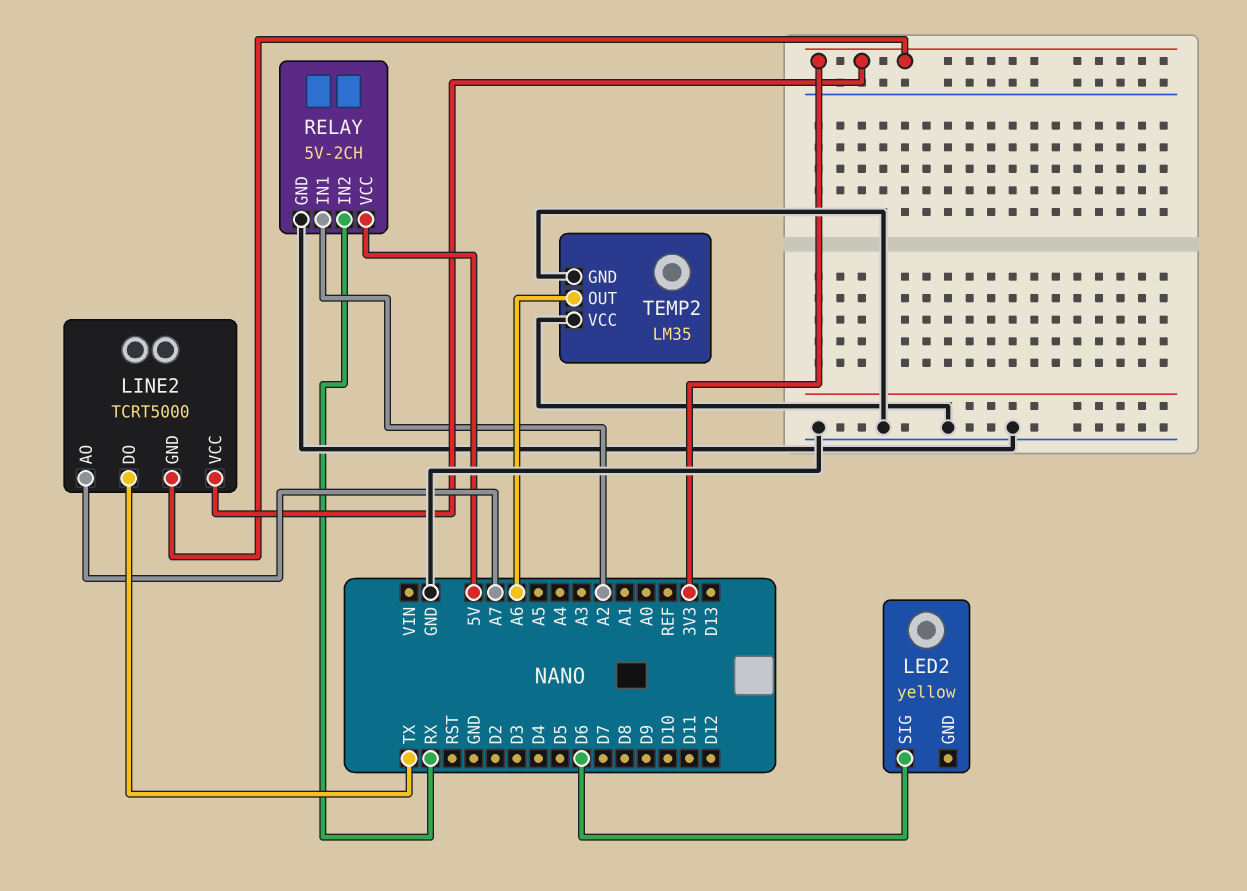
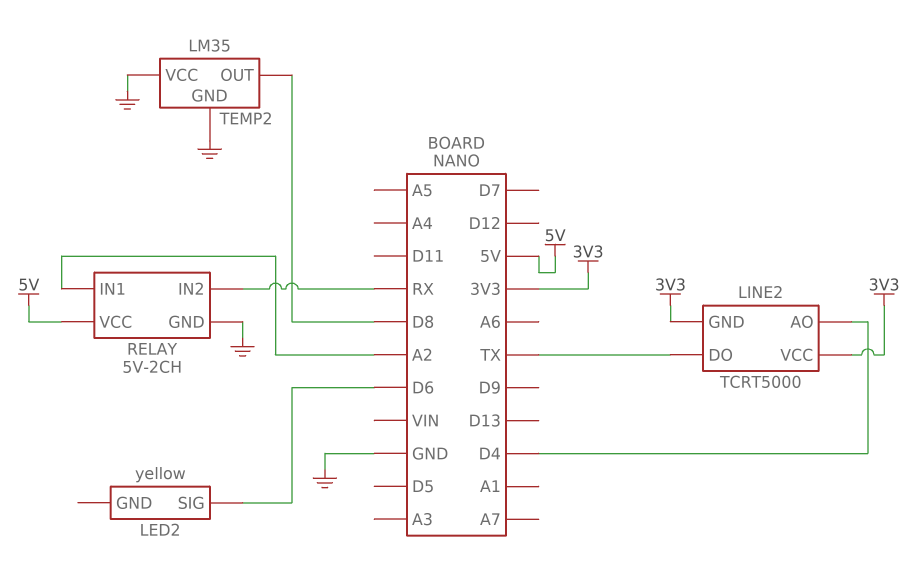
LINE2 pin AO: A7 -> D4
TEMP2 pin OUT: A6 -> D8

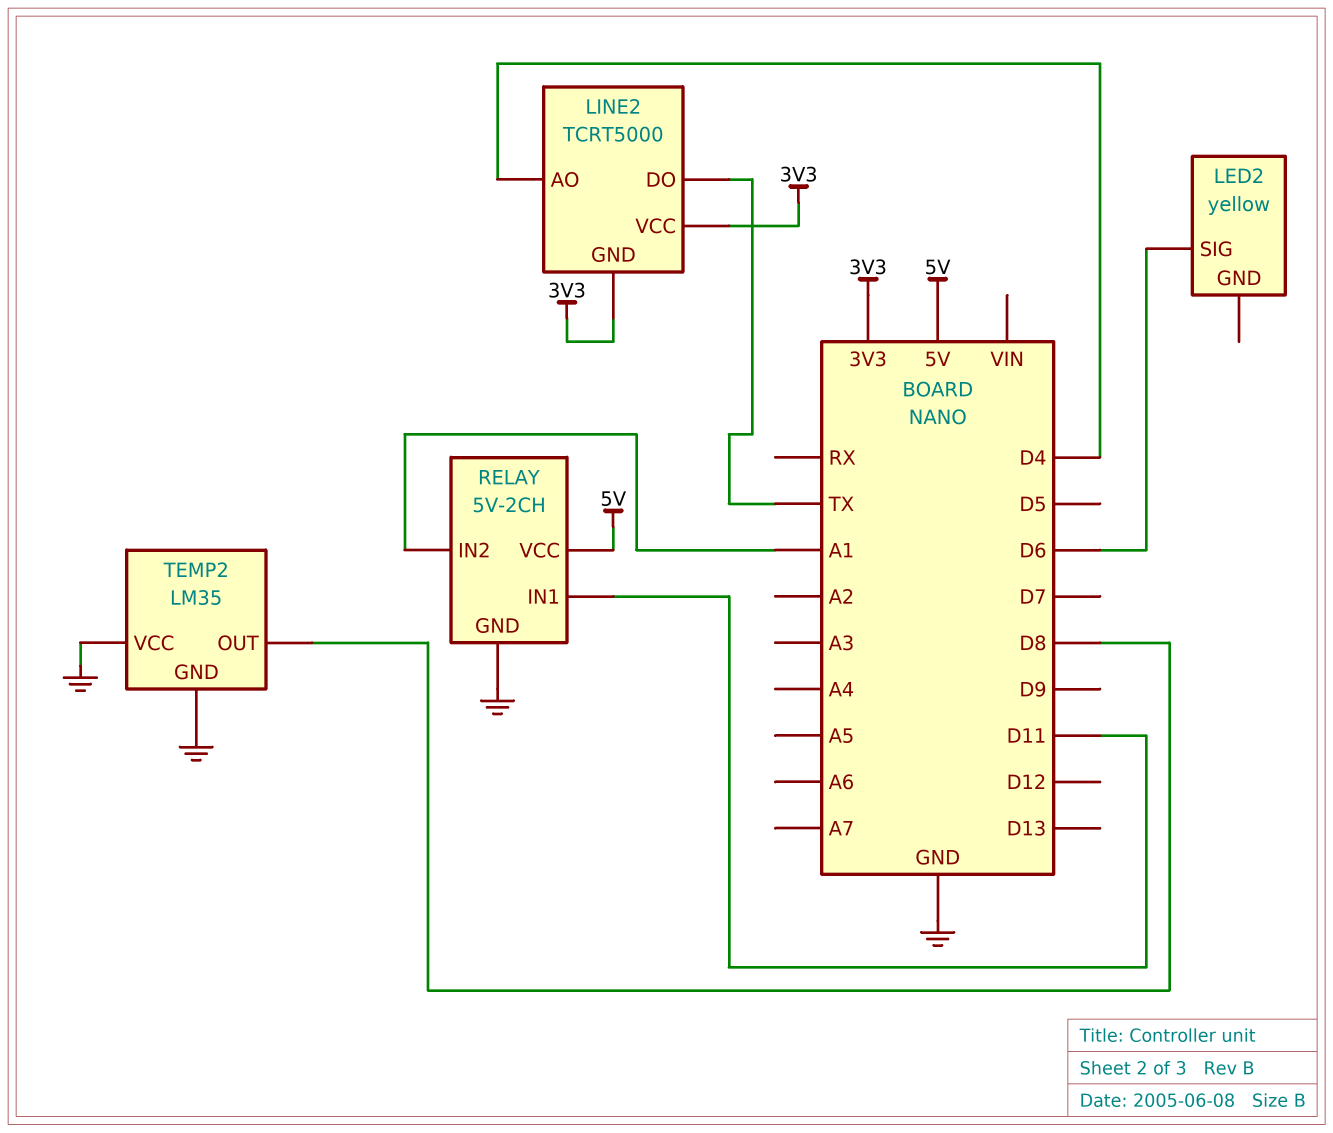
RELAY pin IN1: A2 -> D11
RELAY pin IN2: RX -> A1

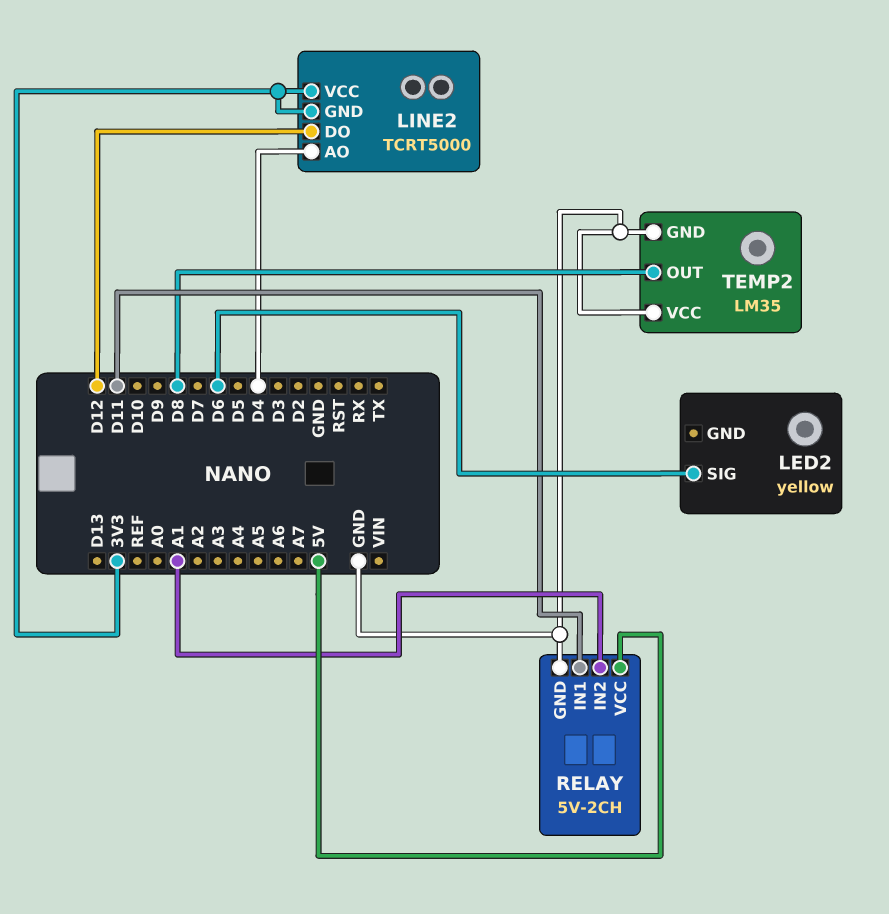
LINE2 pin DO: TX -> D12

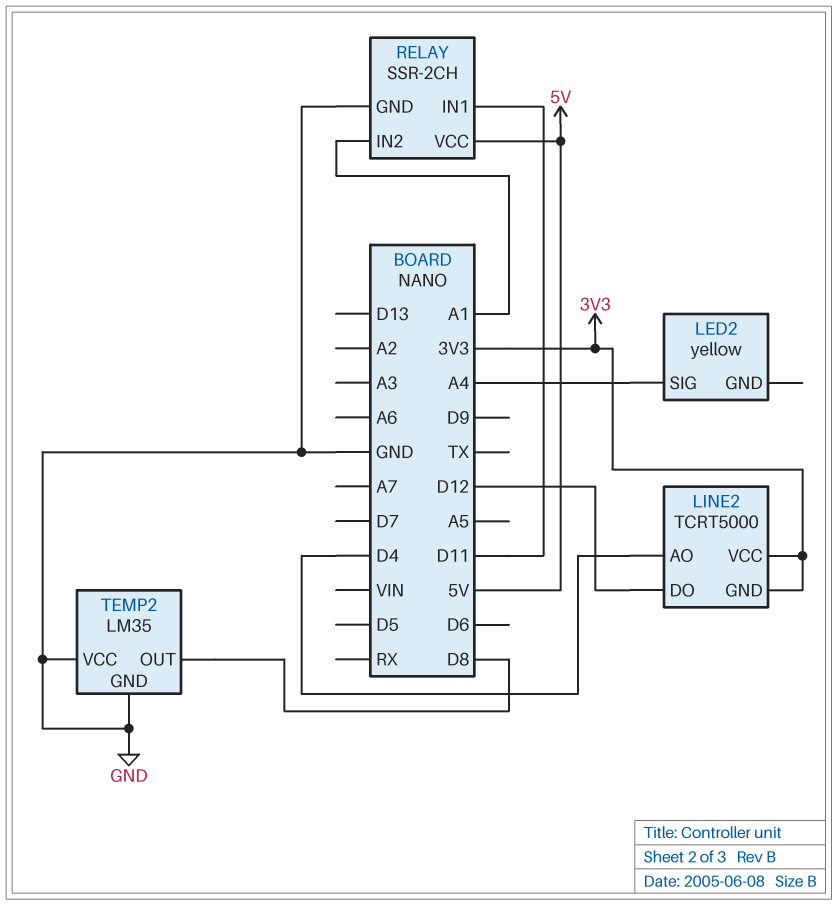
LED2 pin SIG: D6 -> A4
RELAY: 5V-2CH -> SSR-2CH

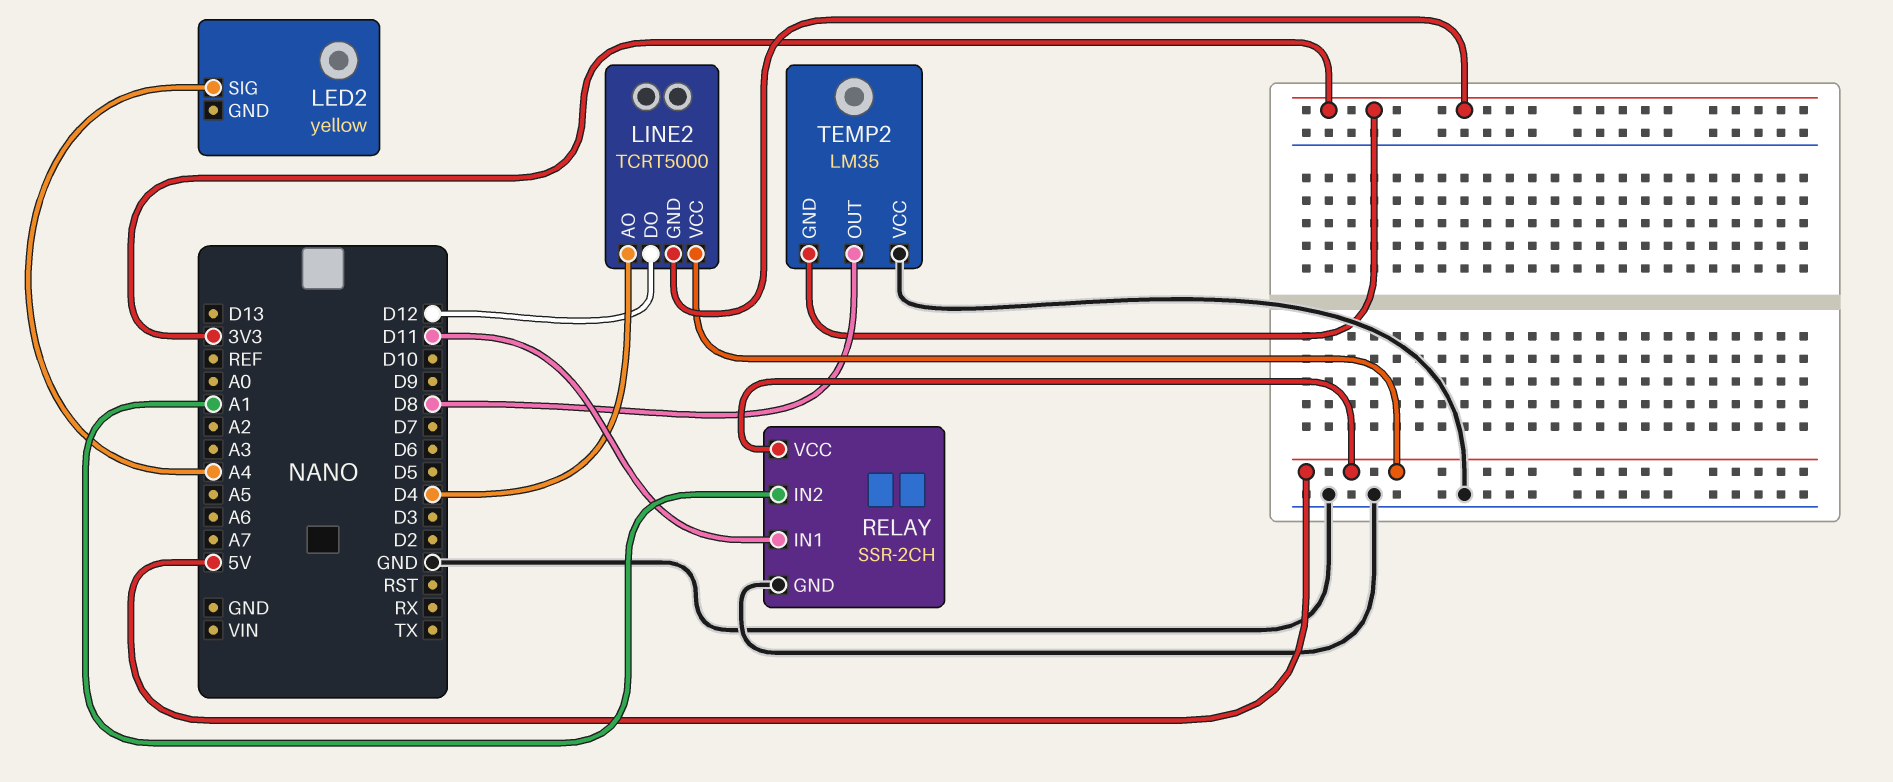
LINE2 pin VCC: 3V3 -> 5V
TEMP2 pin GND: GND -> 3V3

